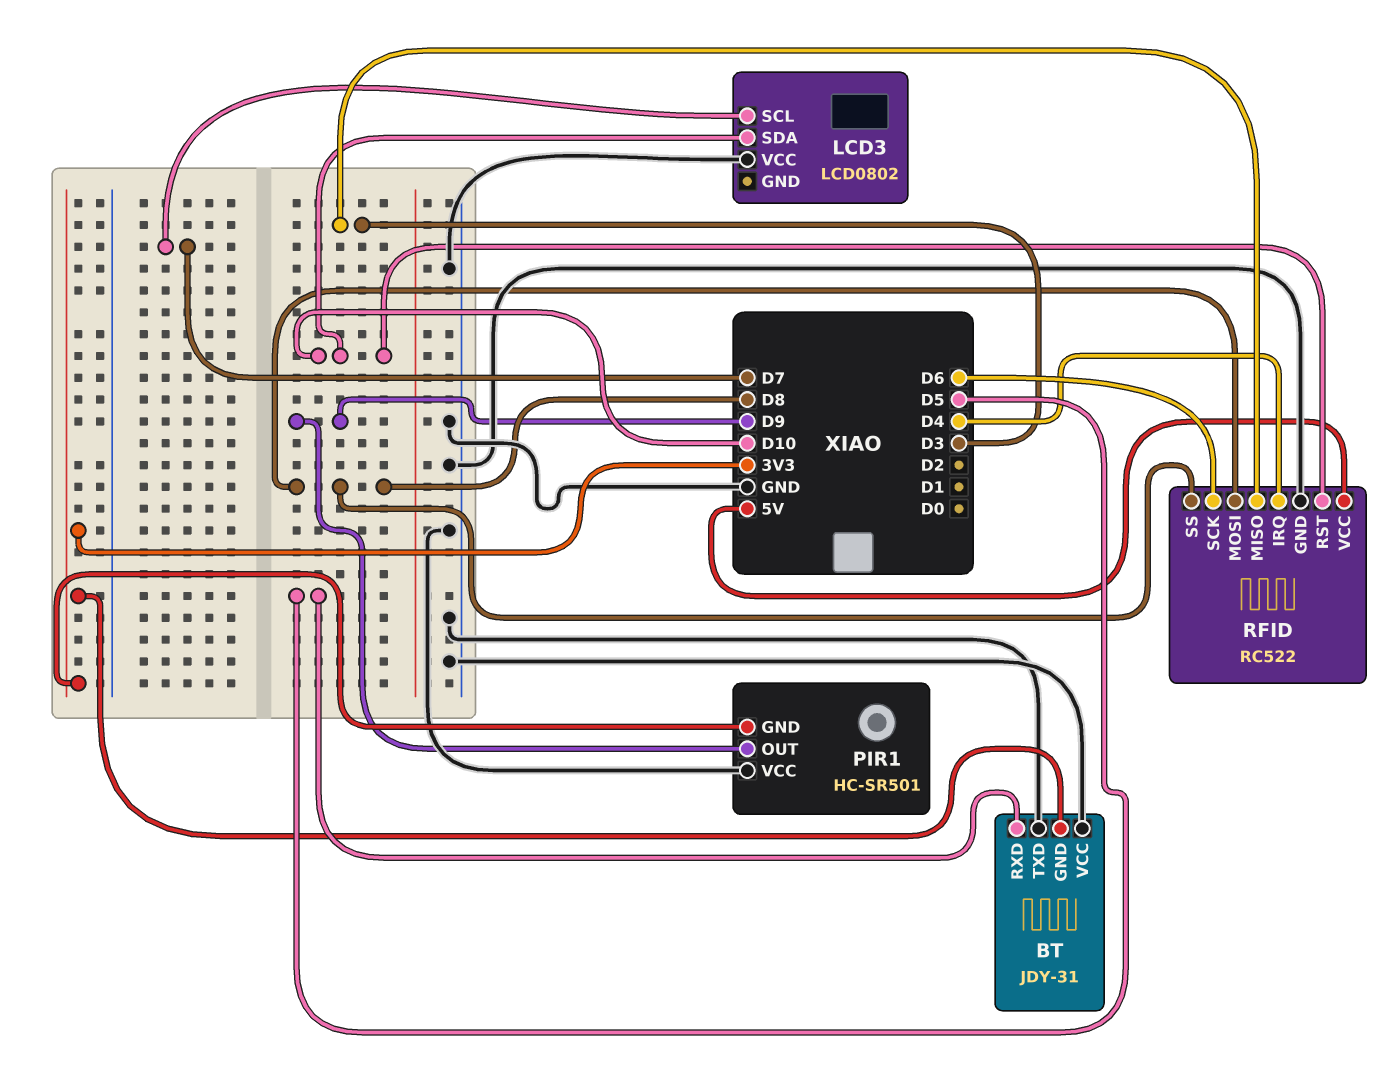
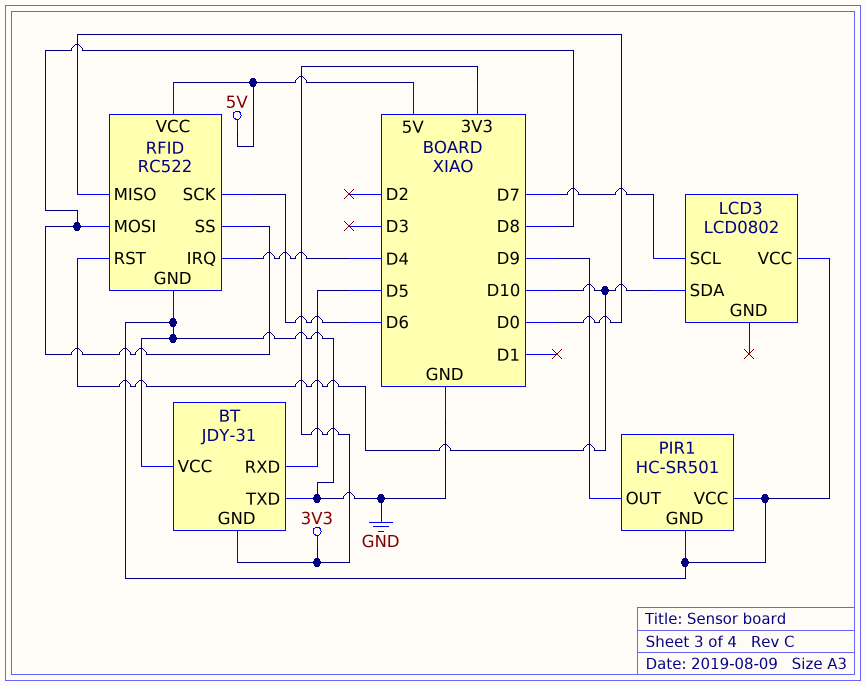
PIR1 pin GND: 3V3 -> GND
RFID pin MISO: D3 -> D0

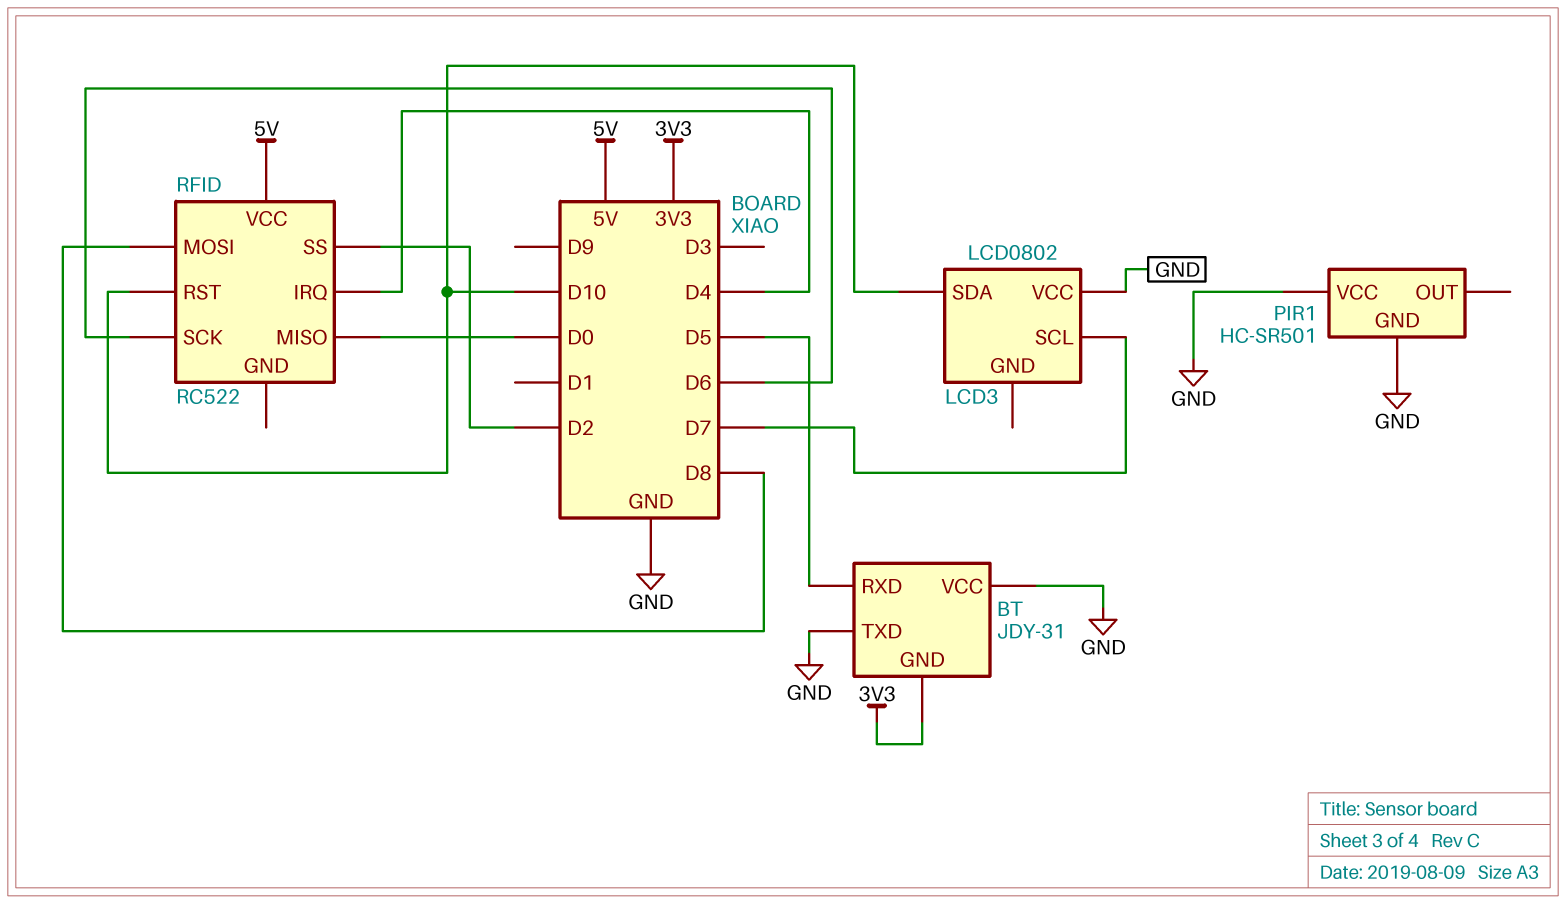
PIR1 pin OUT: D9 -> none
RFID pin GND: GND -> none
RFID pin SS: D8 -> D2

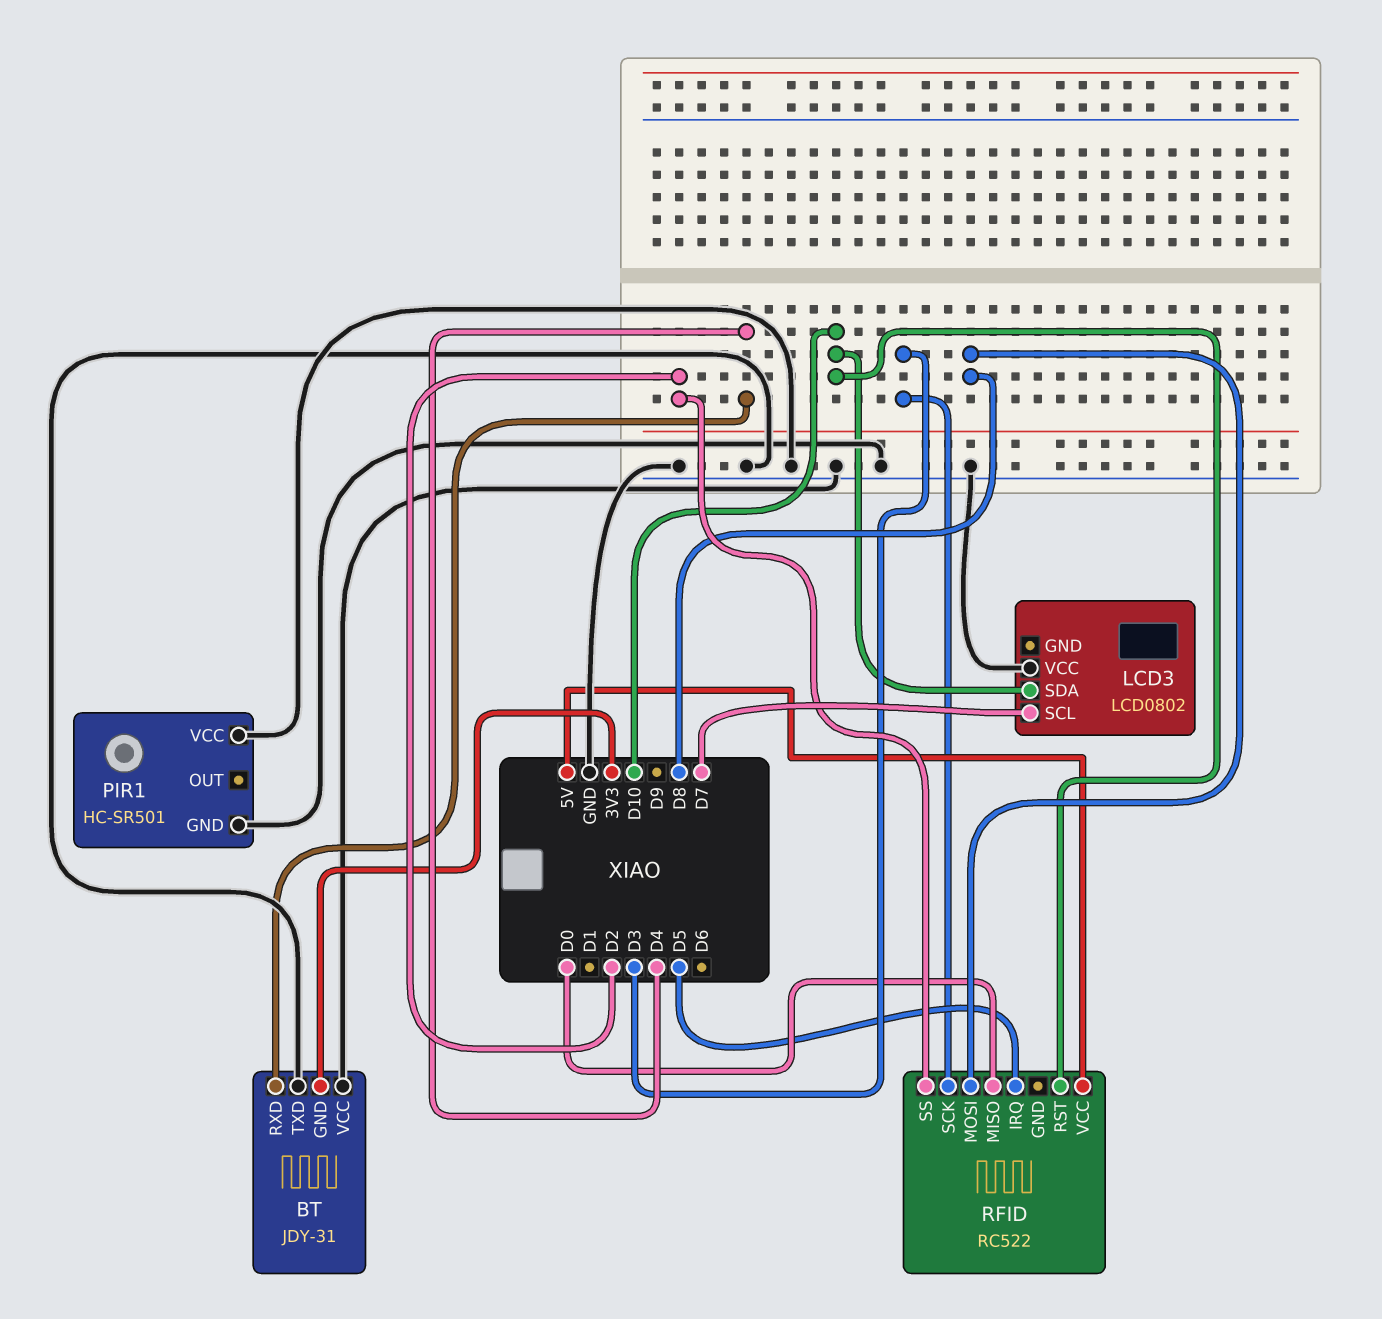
BT pin RXD: D5 -> D4
RFID pin IRQ: D4 -> D5
RFID pin SCK: D6 -> D3

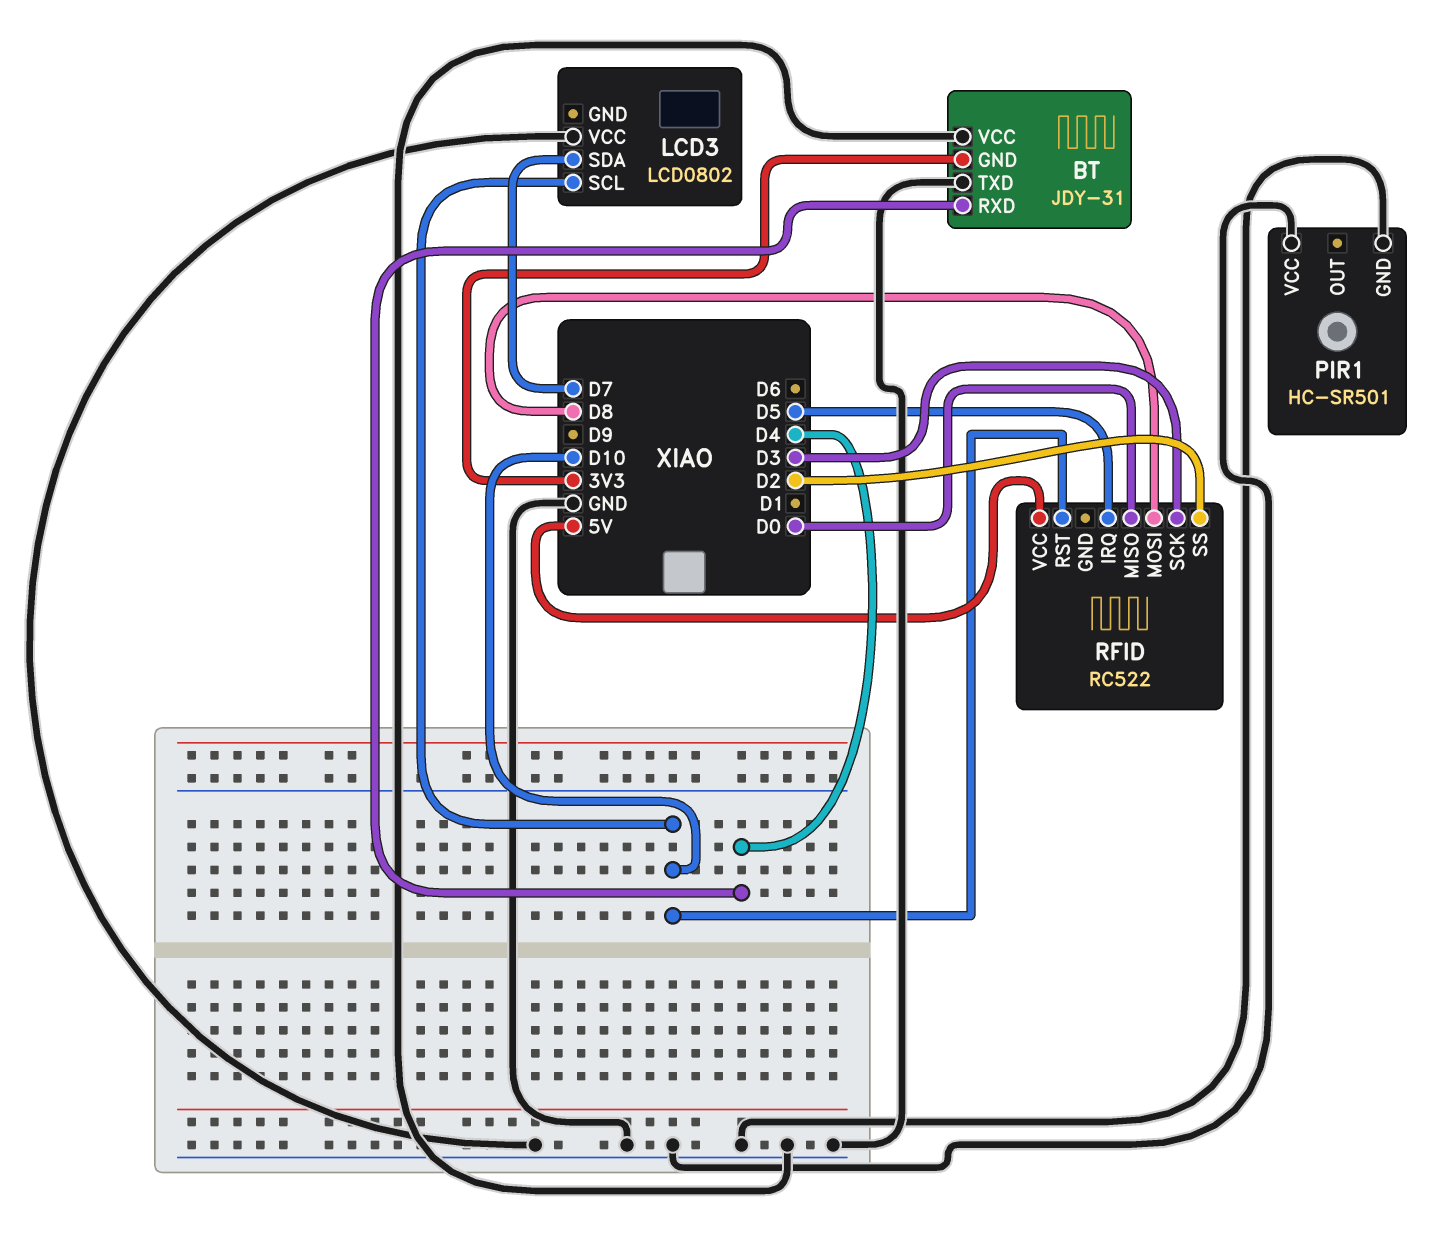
LCD3 pin SCL: D7 -> D10
LCD3 pin SDA: D10 -> D7

